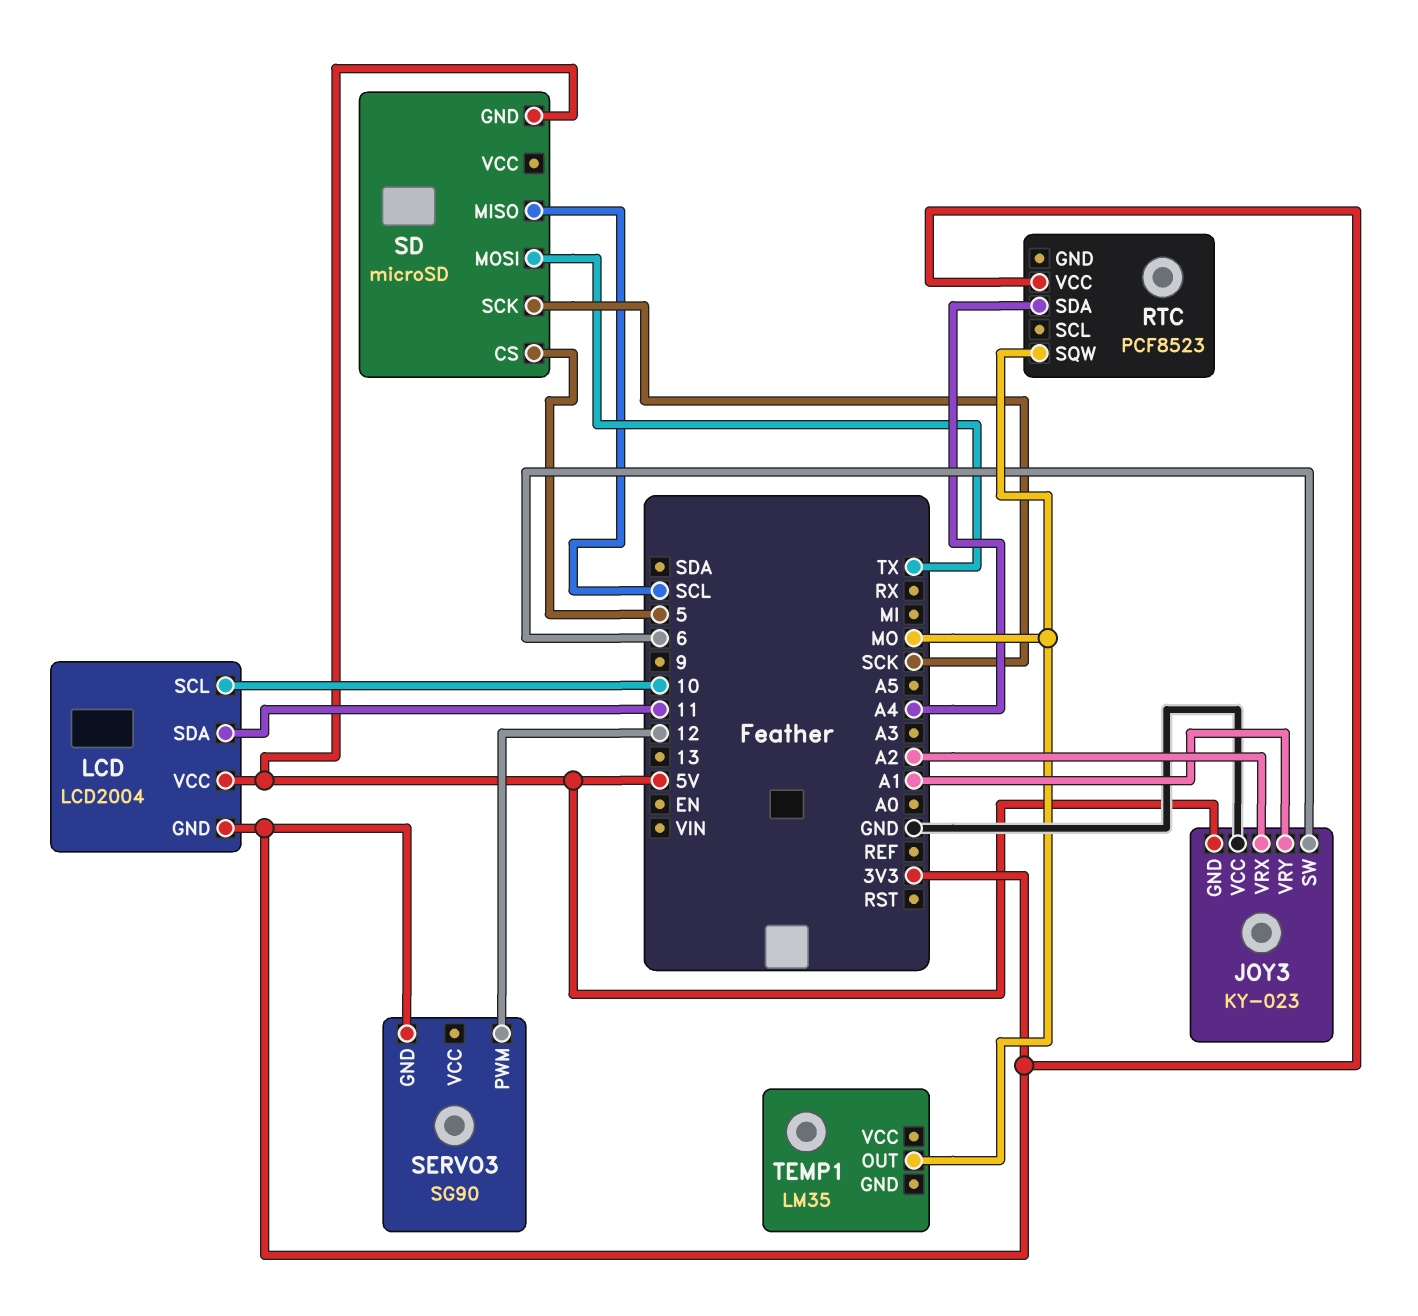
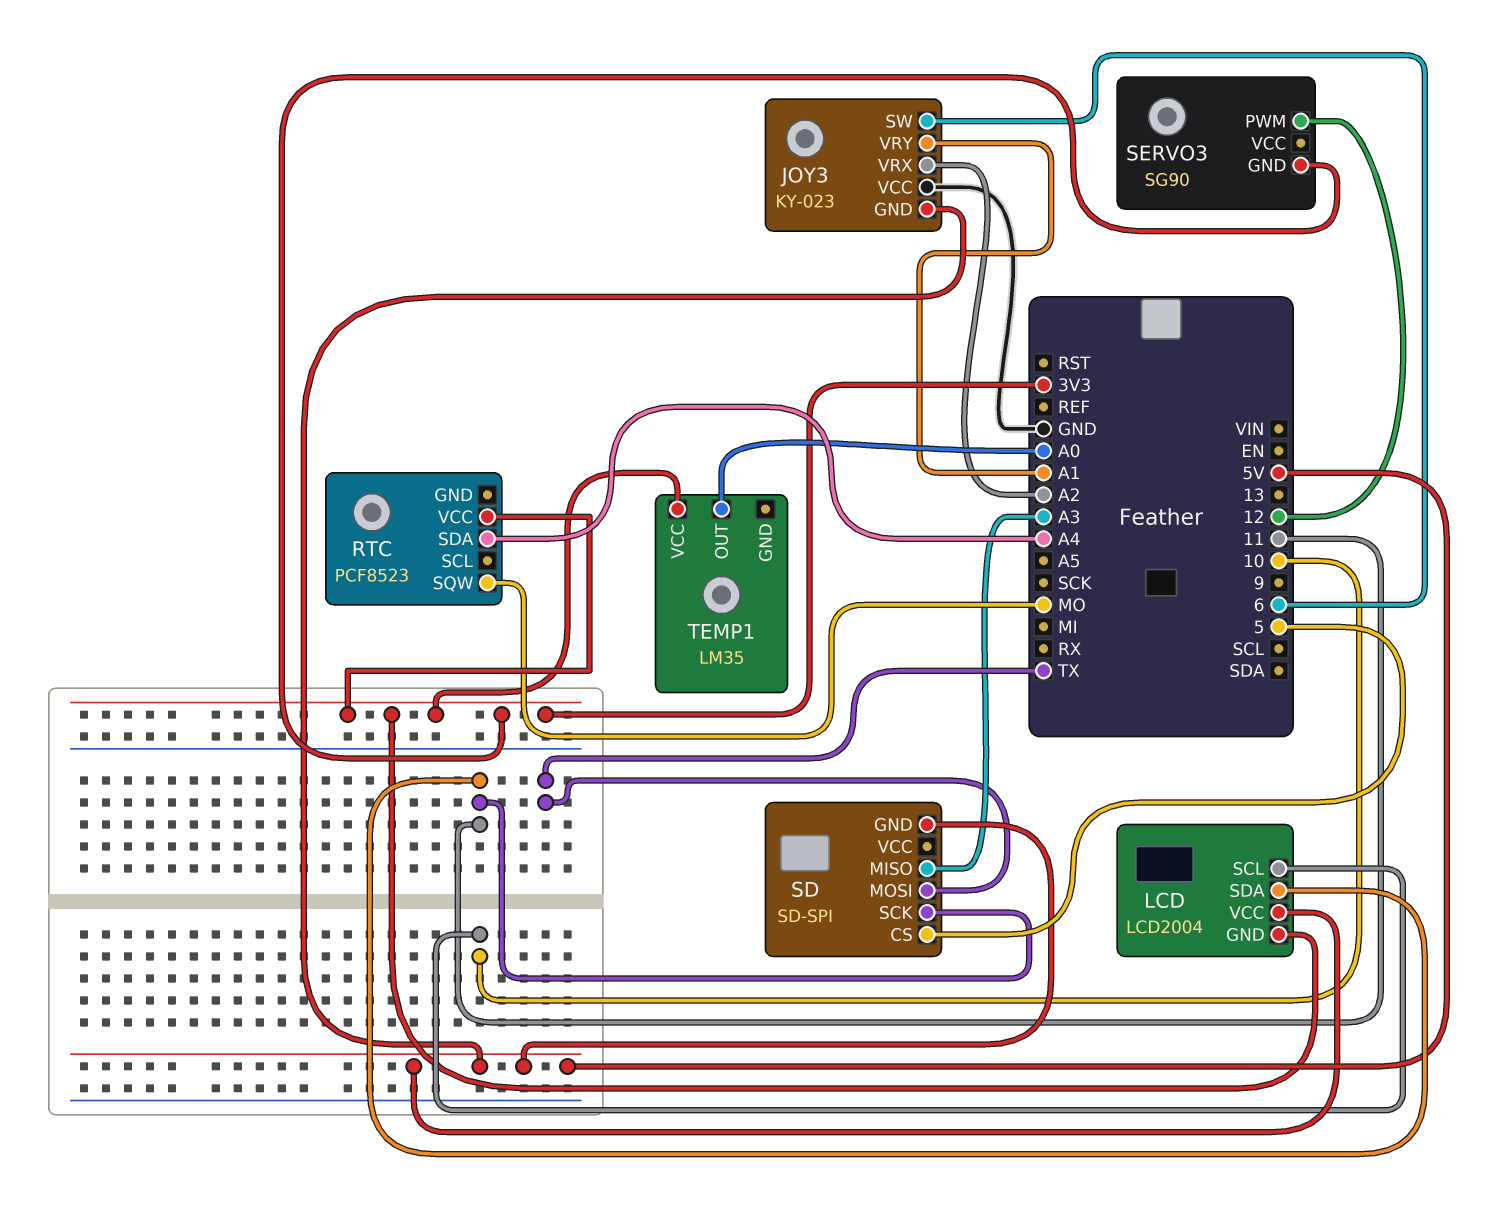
SD: microSD -> SD-SPI
SD pin MISO: SCL -> A3
SD pin SCK: SCK -> 11
TEMP1 pin OUT: MO -> A0
TEMP1 pin VCC: none -> 3V3

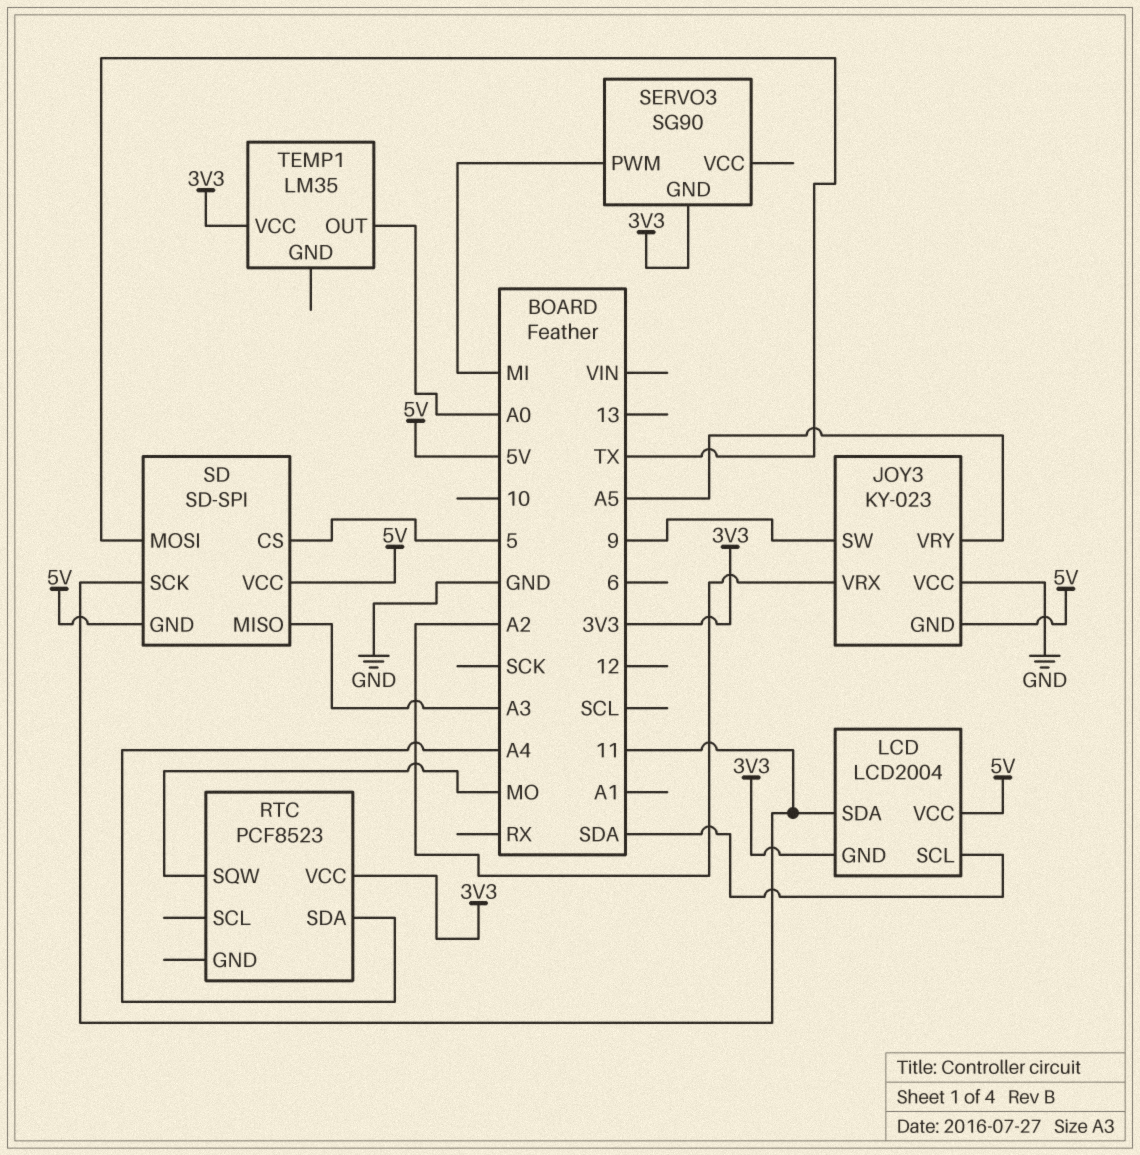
JOY3 pin SW: 6 -> 9
JOY3 pin VRY: A1 -> A5
LCD pin SCL: 10 -> SDA
SD pin VCC: none -> 5V
SERVO3 pin PWM: 12 -> MI

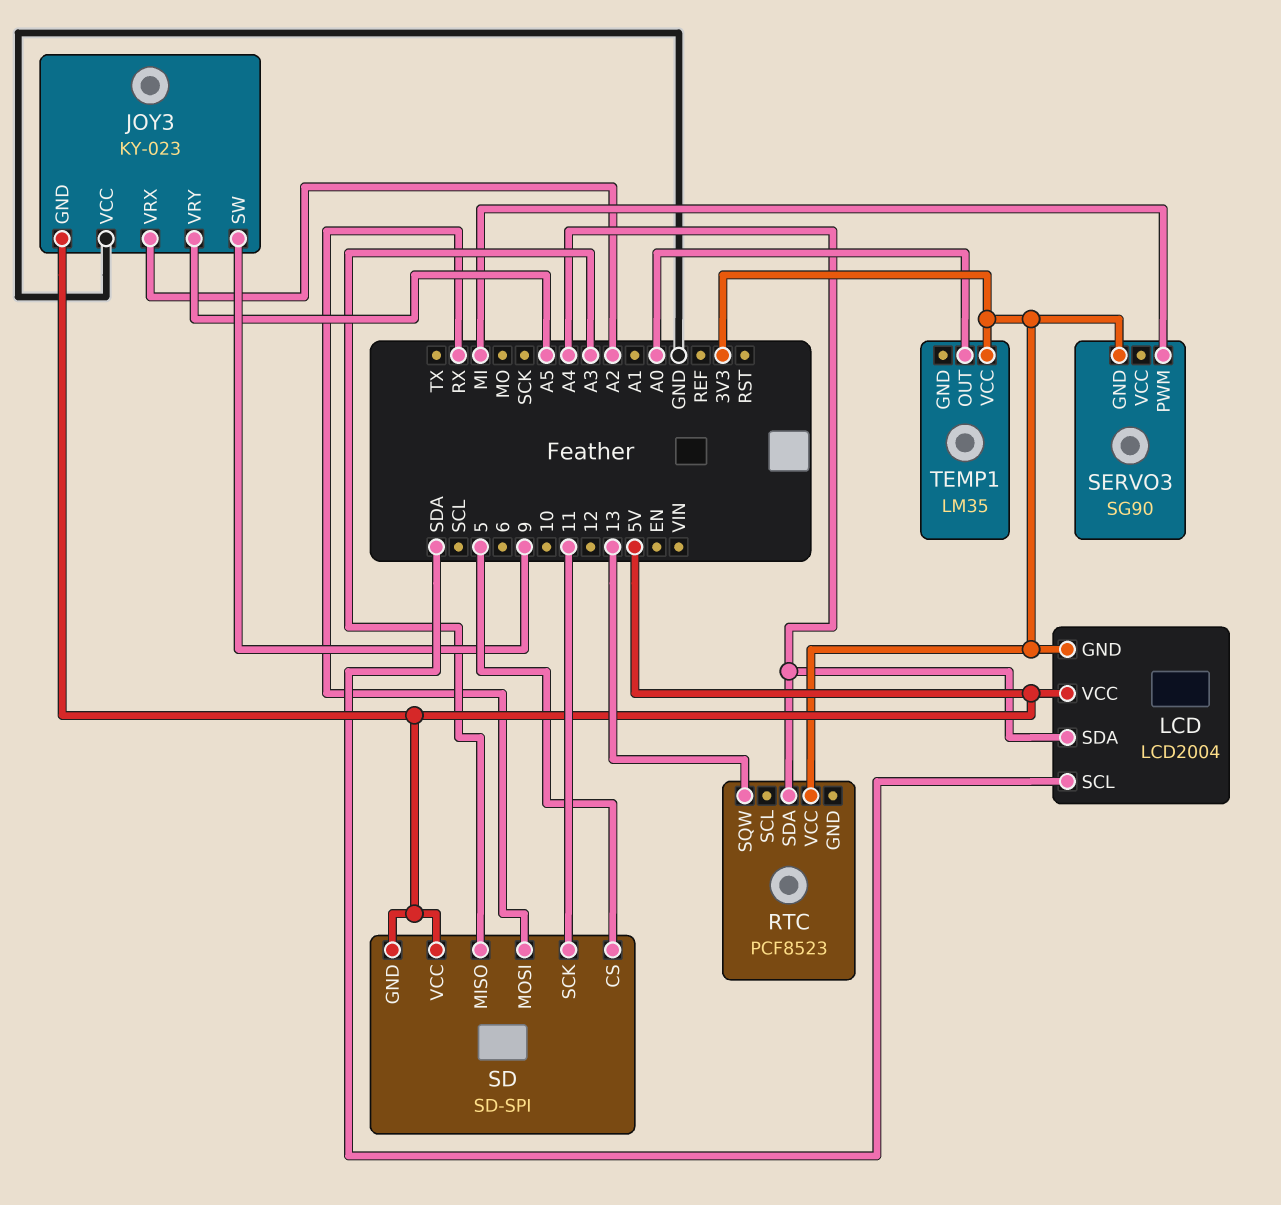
LCD pin SDA: 11 -> A4
RTC pin SQW: MO -> 13
SD pin MOSI: TX -> RX

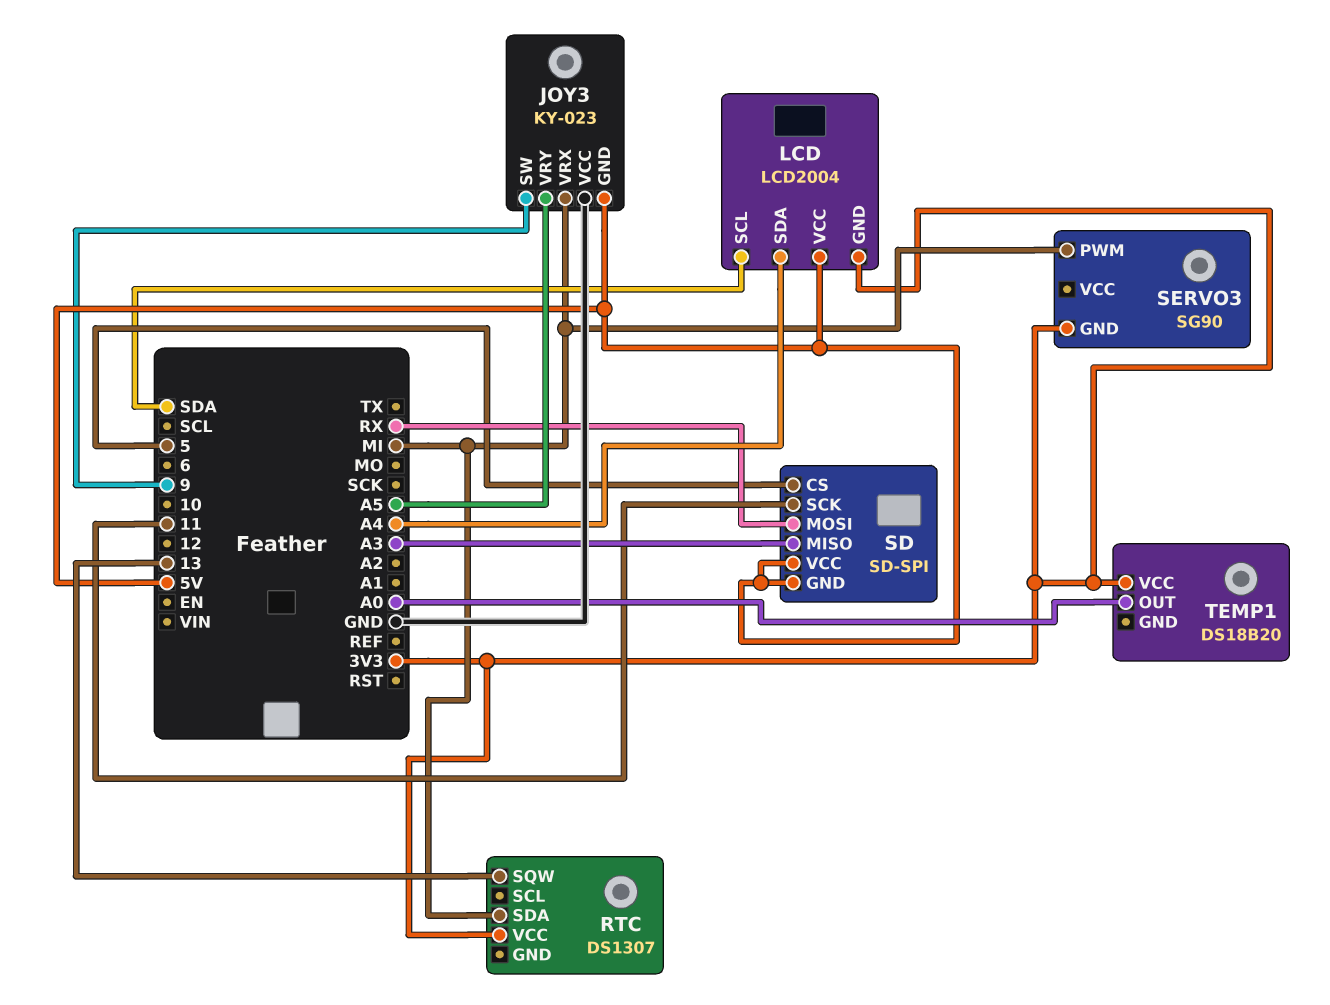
JOY3 pin VRX: A2 -> MI
RTC: PCF8523 -> DS1307
RTC pin SDA: A4 -> MI
TEMP1: LM35 -> DS18B20

